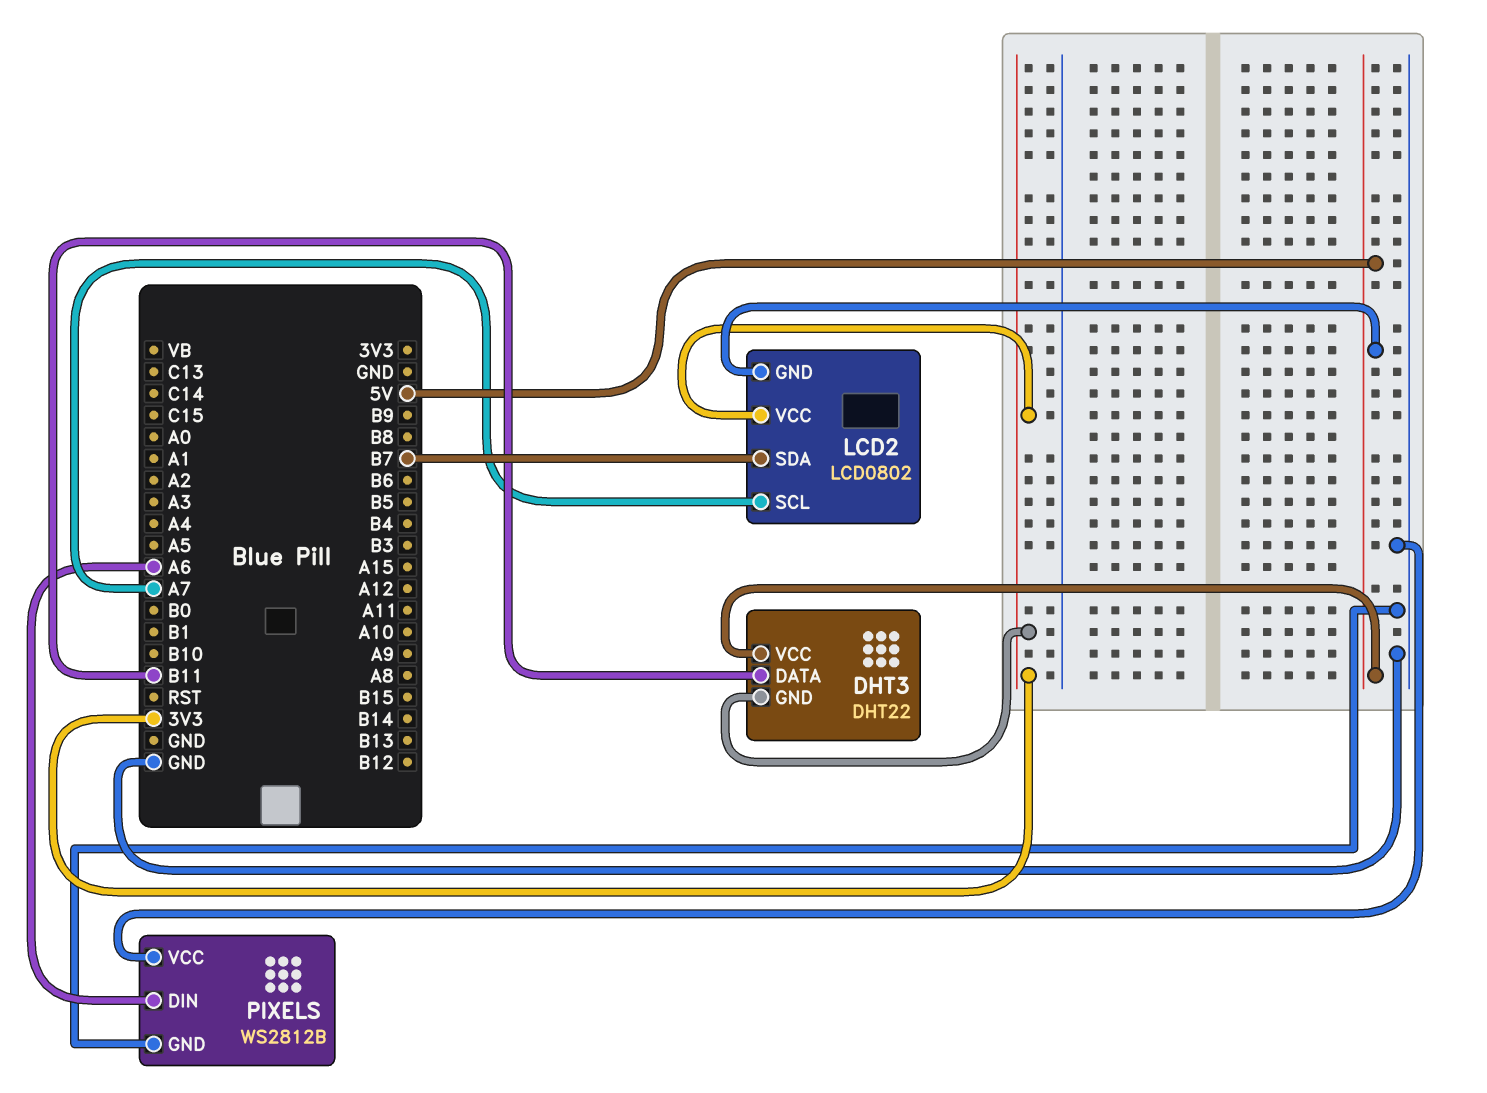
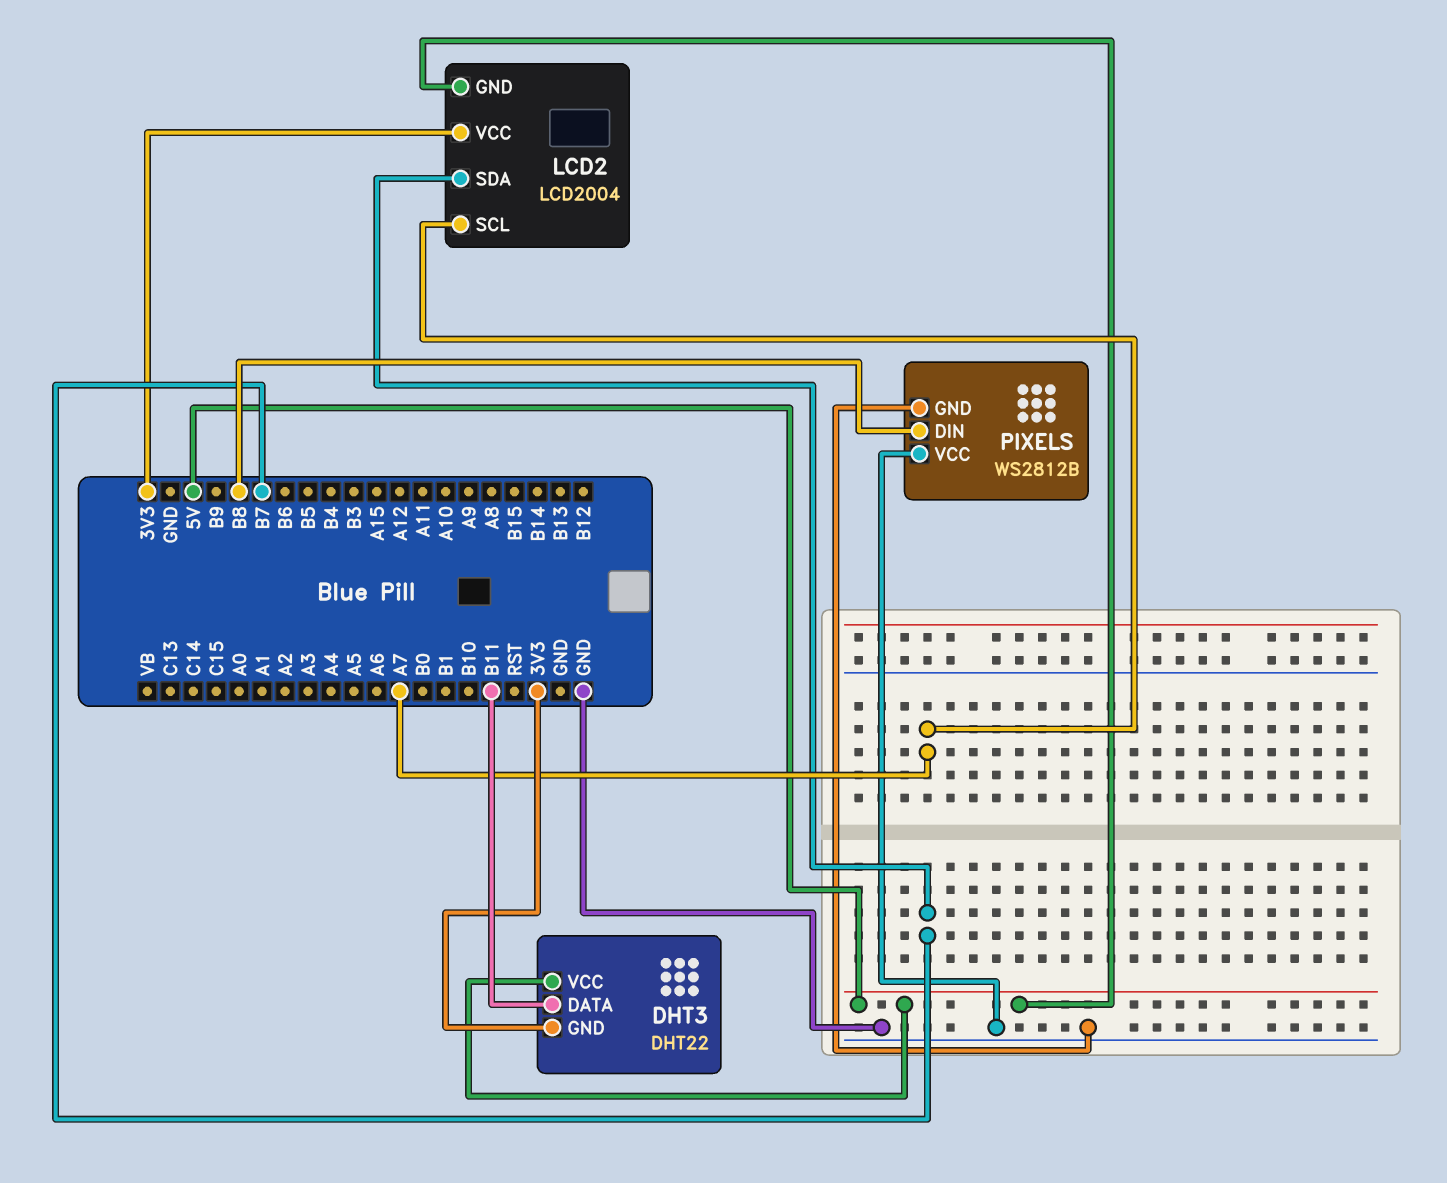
LCD2: LCD0802 -> LCD2004
PIXELS pin DIN: A6 -> B8

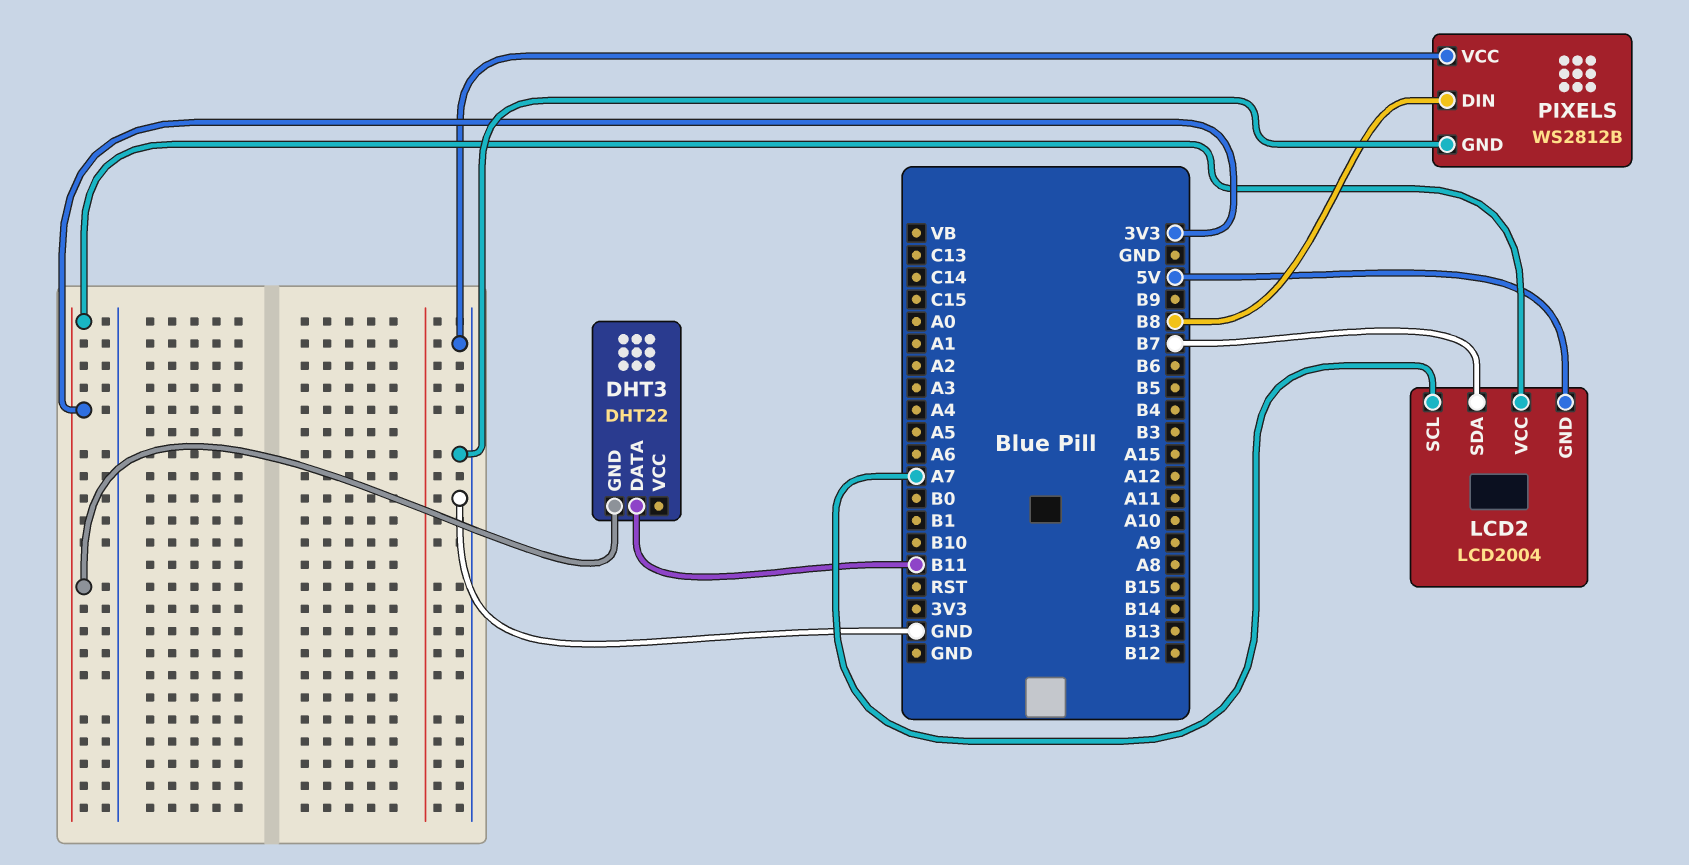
DHT3 pin VCC: 5V -> none

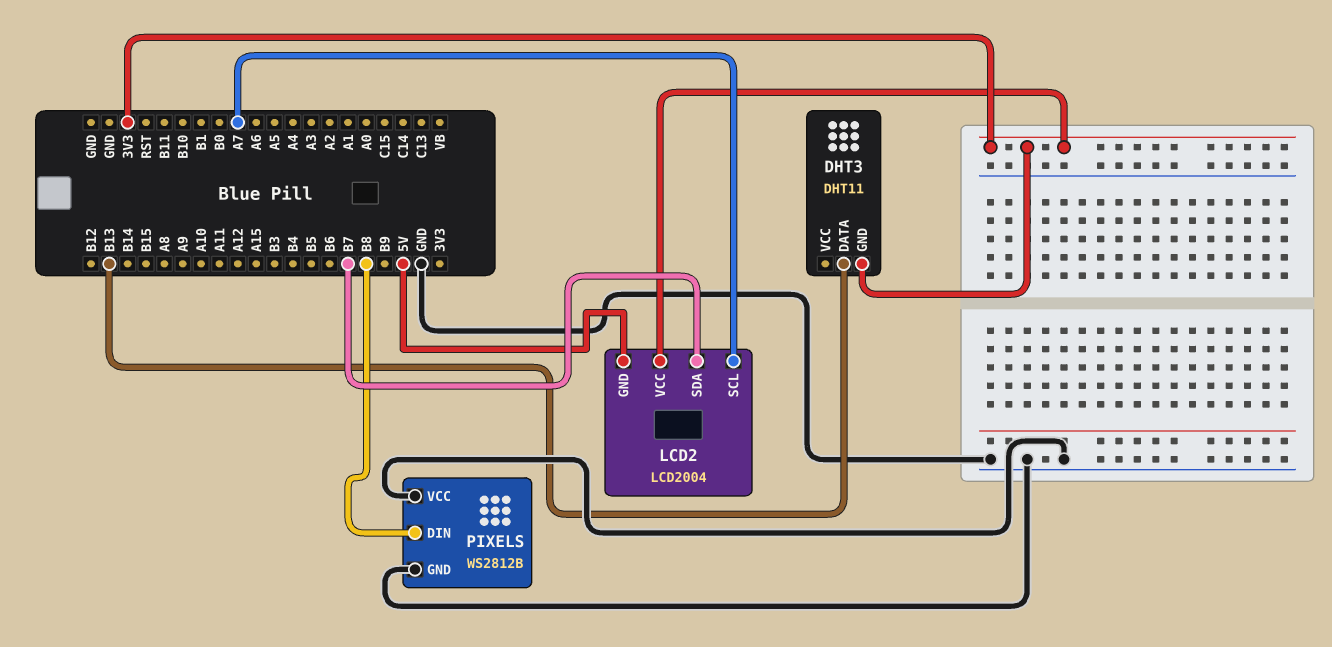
DHT3: DHT22 -> DHT11
DHT3 pin DATA: B11 -> B13

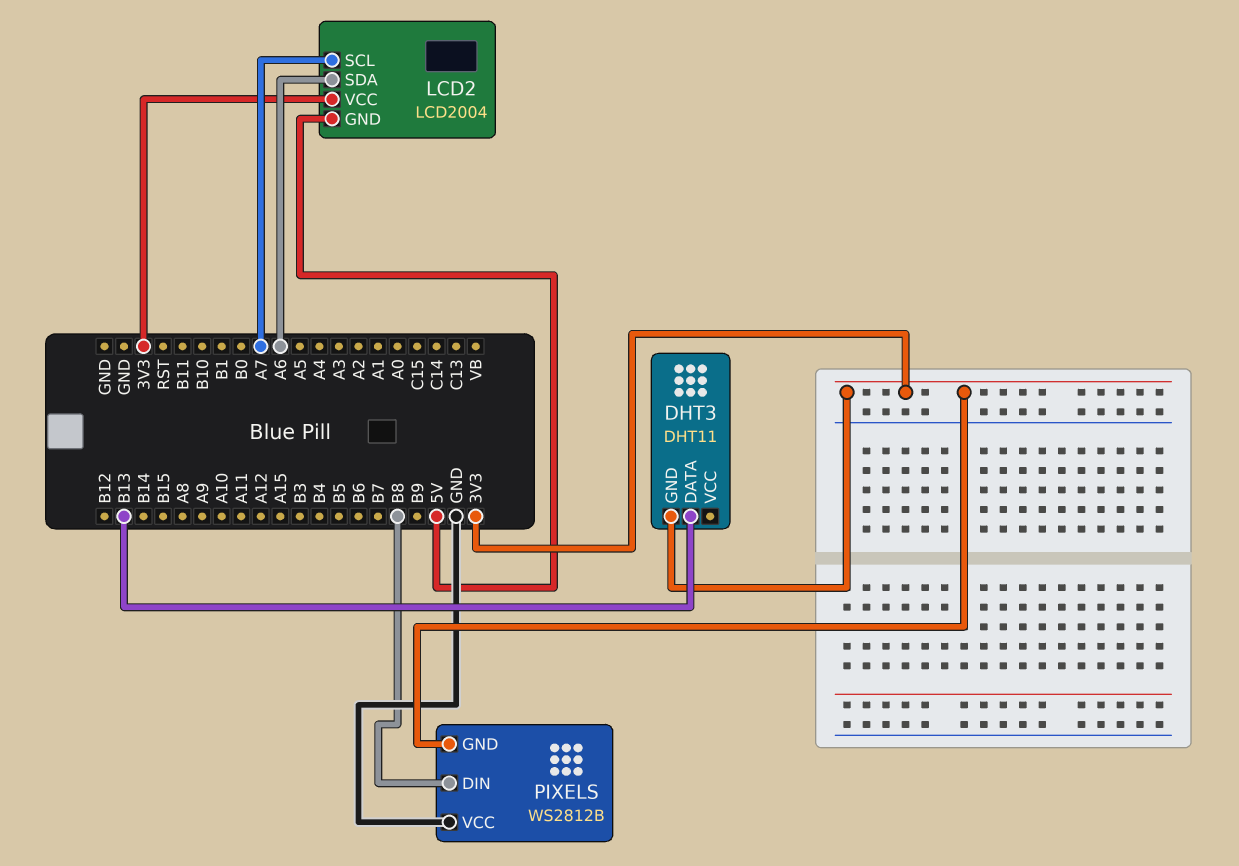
LCD2 pin SDA: B7 -> A6
PIXELS pin GND: GND -> 3V3

